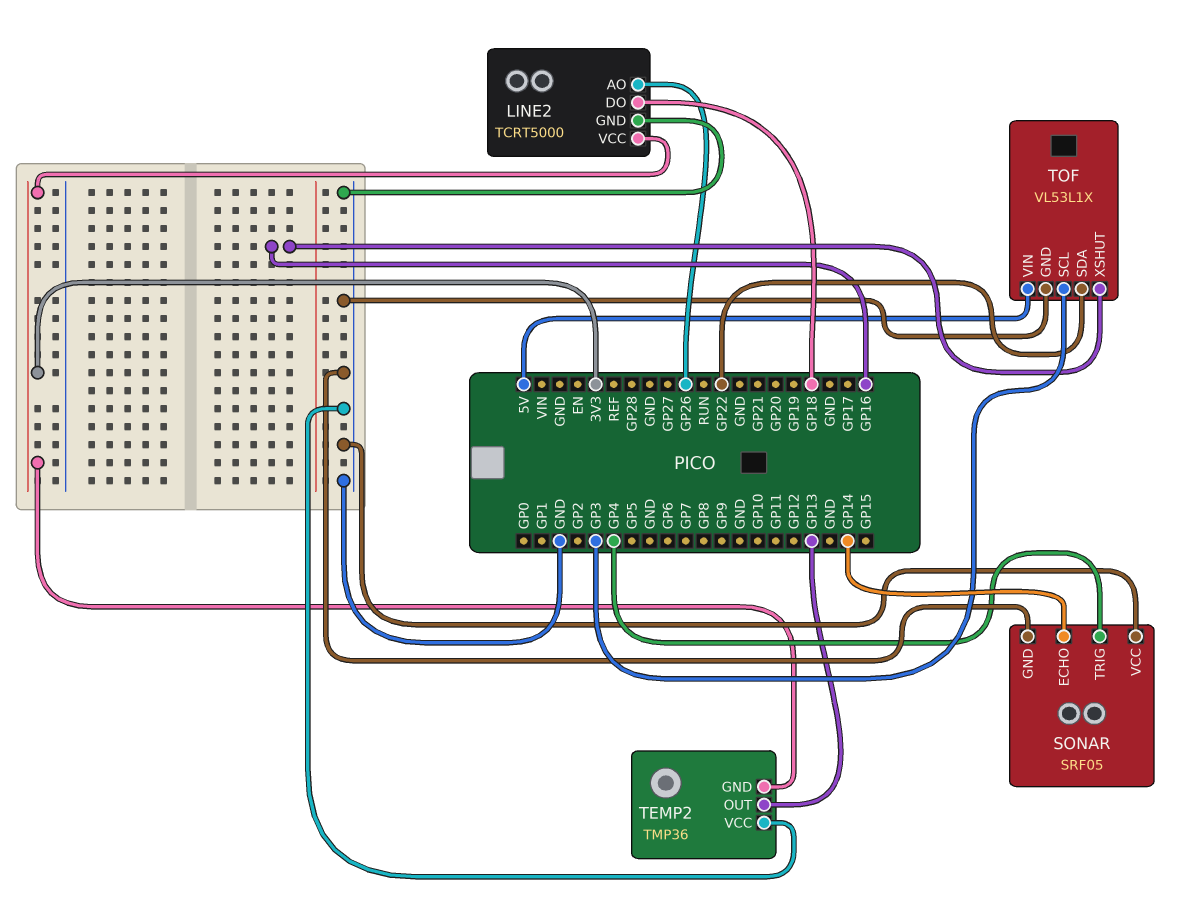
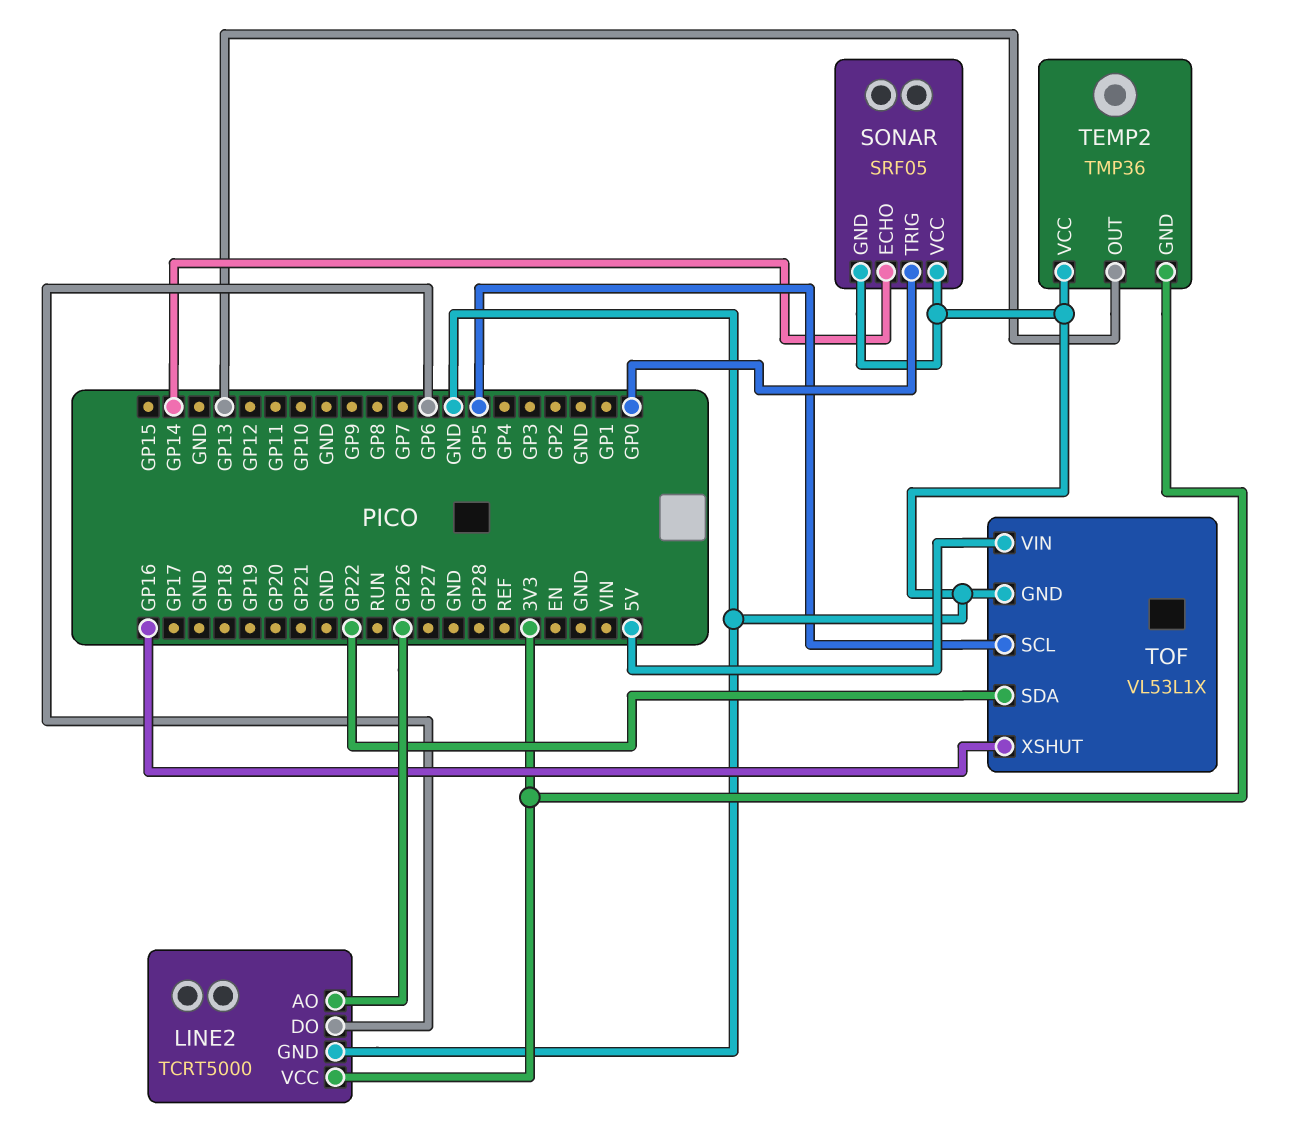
LINE2 pin DO: GP18 -> GP6
SONAR pin TRIG: GP4 -> GP0
TOF pin SCL: GP3 -> GP5

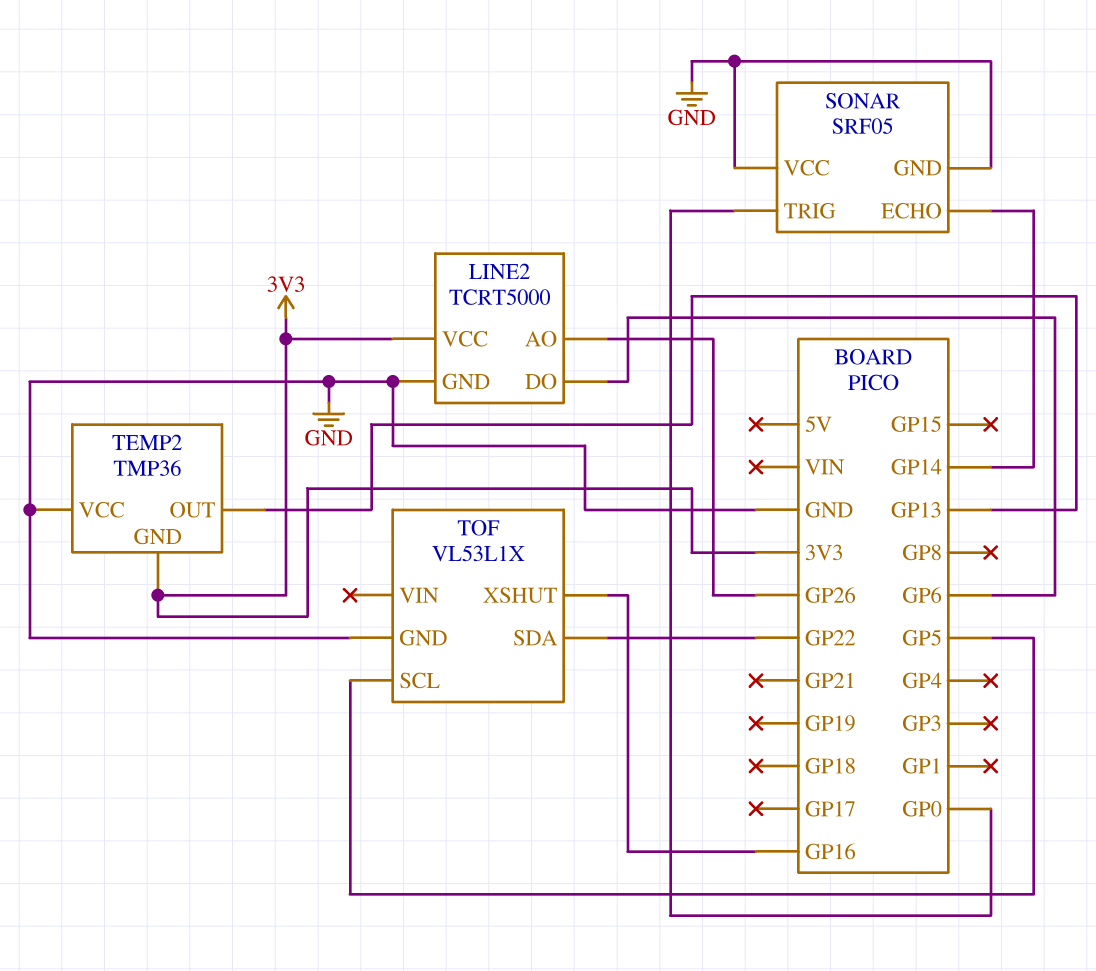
TOF pin VIN: 5V -> none

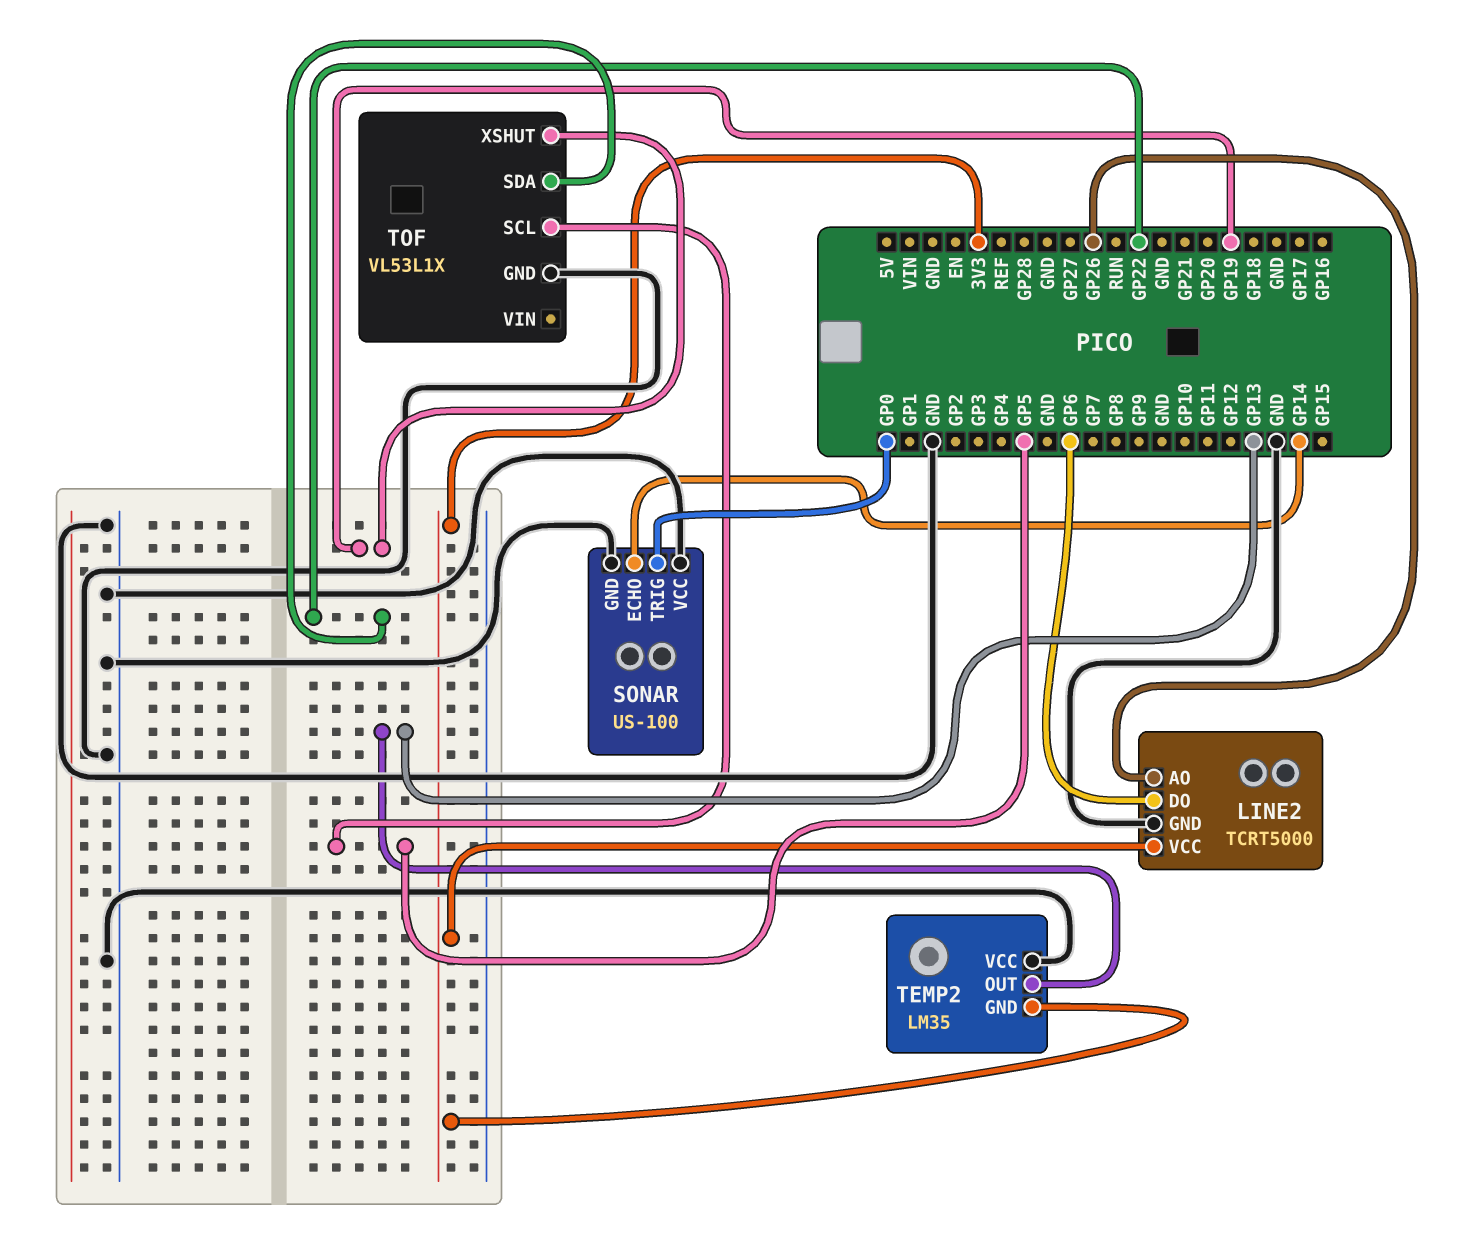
SONAR: SRF05 -> US-100
TEMP2: TMP36 -> LM35
TOF pin XSHUT: GP16 -> GP19

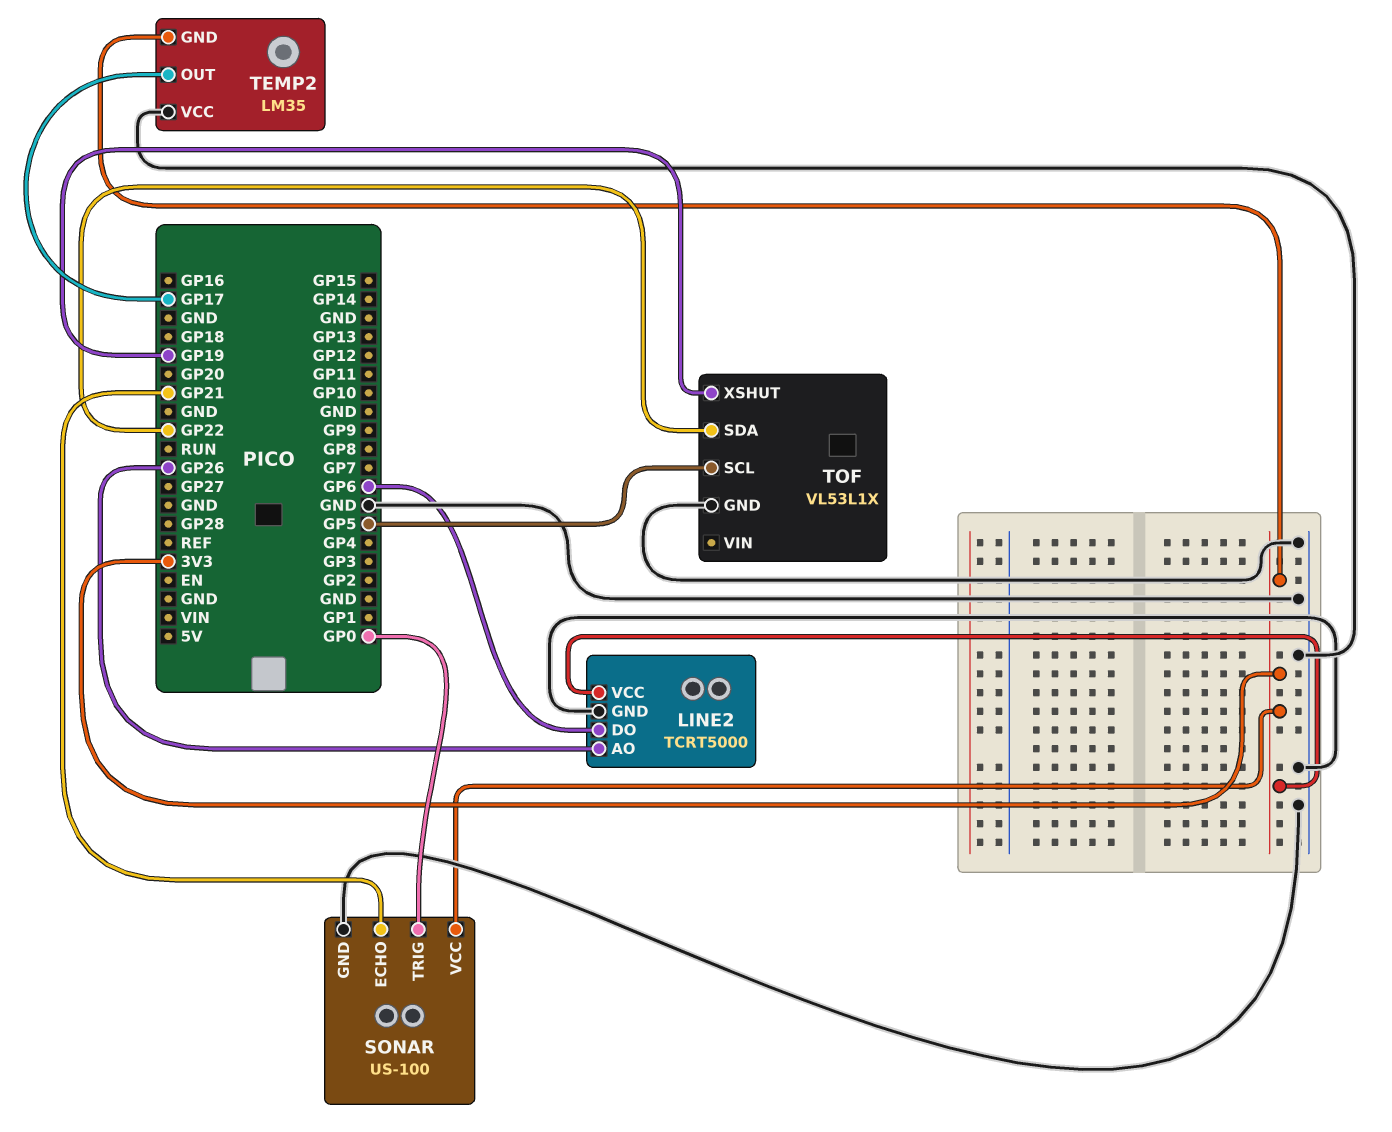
SONAR pin ECHO: GP14 -> GP21
SONAR pin VCC: GND -> 3V3
TEMP2 pin OUT: GP13 -> GP17

